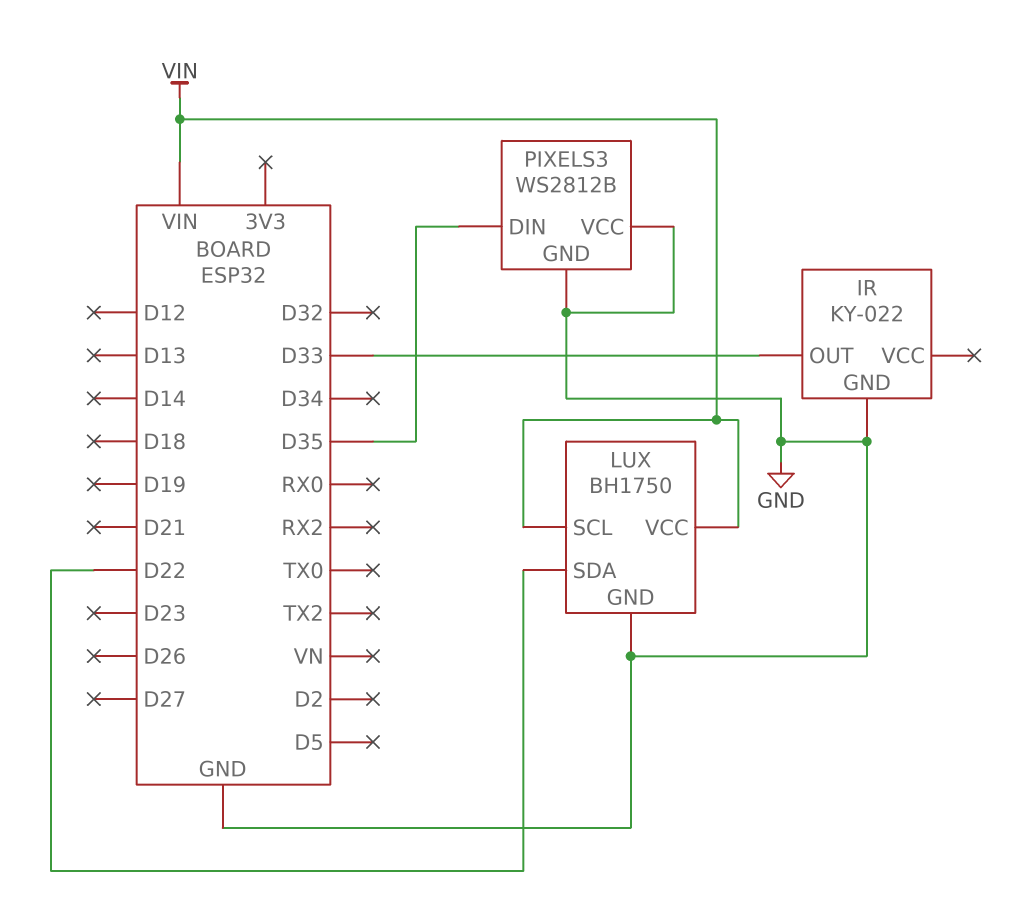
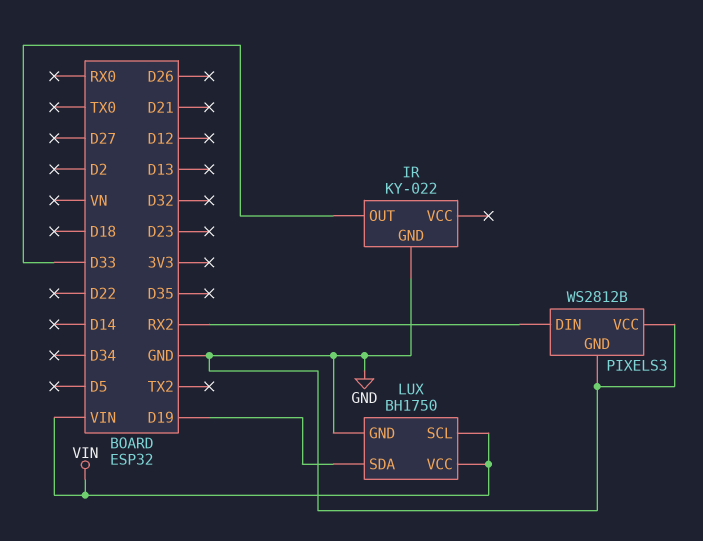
LUX pin SDA: D22 -> D19
PIXELS3 pin DIN: D35 -> RX2

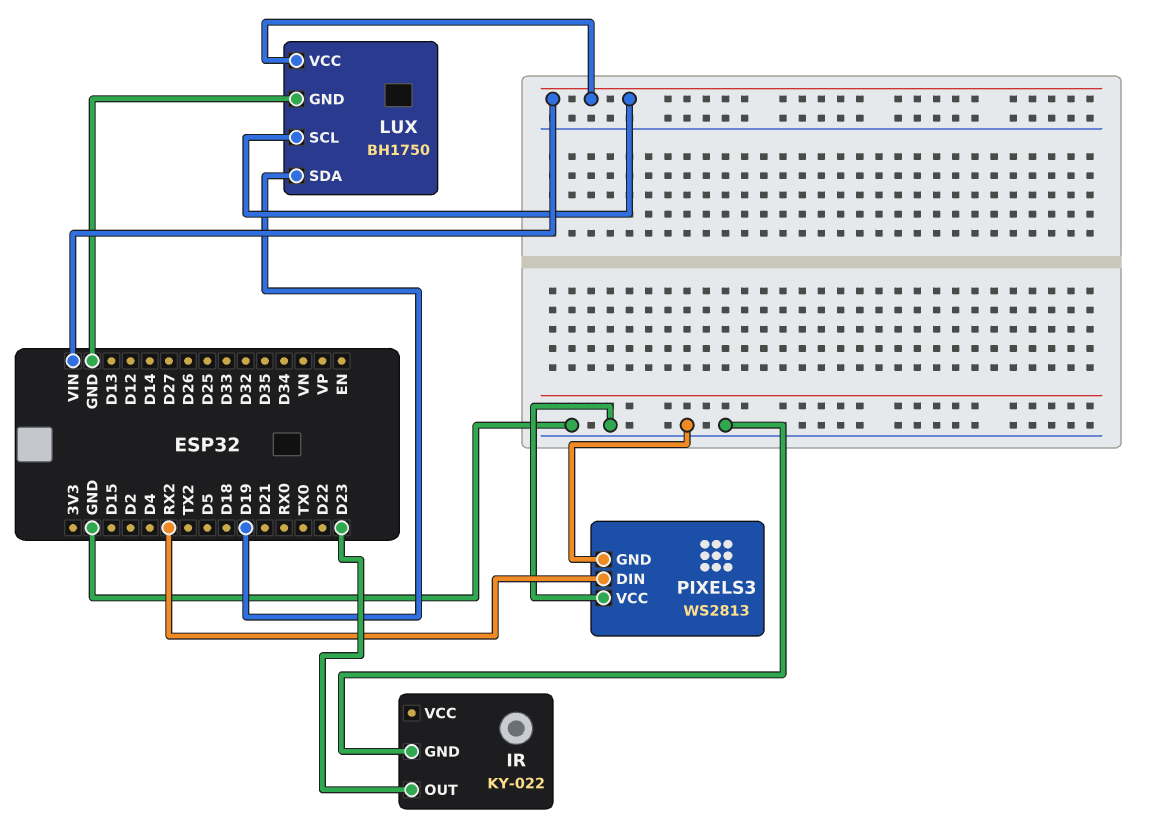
IR pin OUT: D33 -> D23
PIXELS3: WS2812B -> WS2813

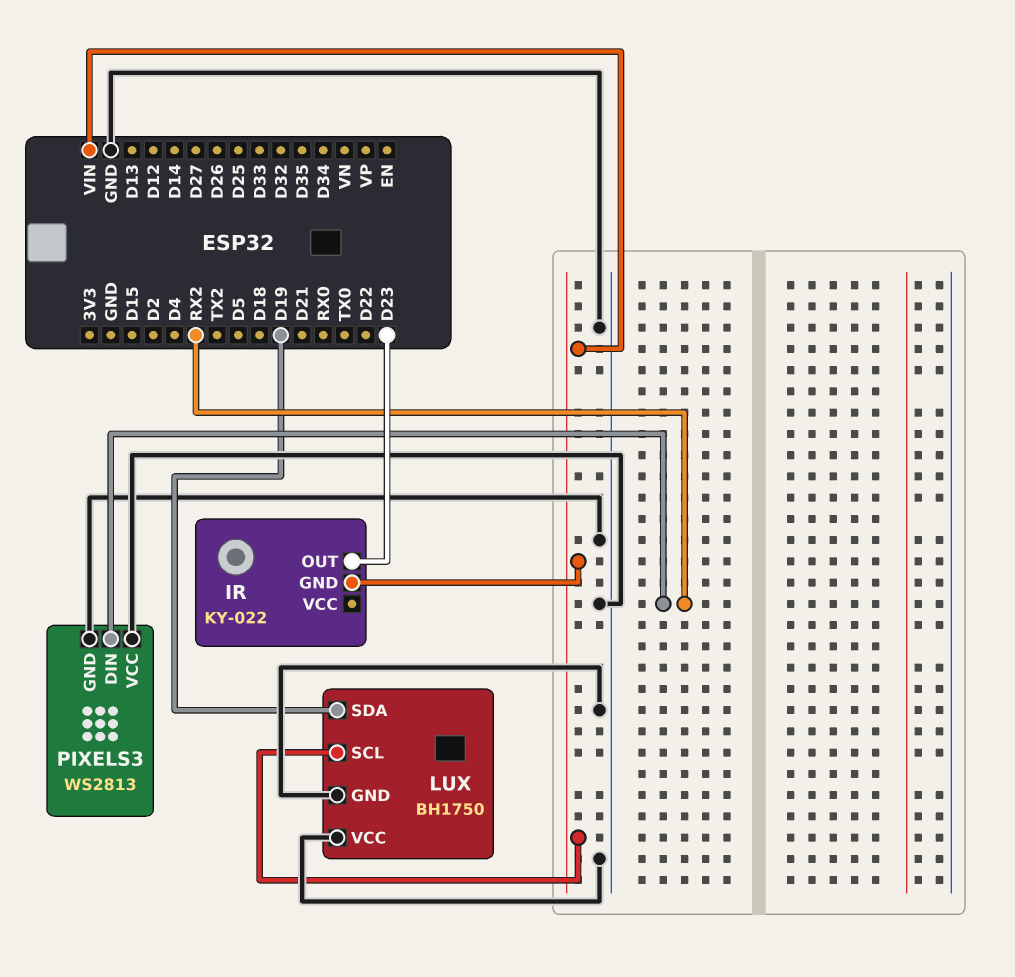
IR pin GND: GND -> VIN
LUX pin VCC: VIN -> GND

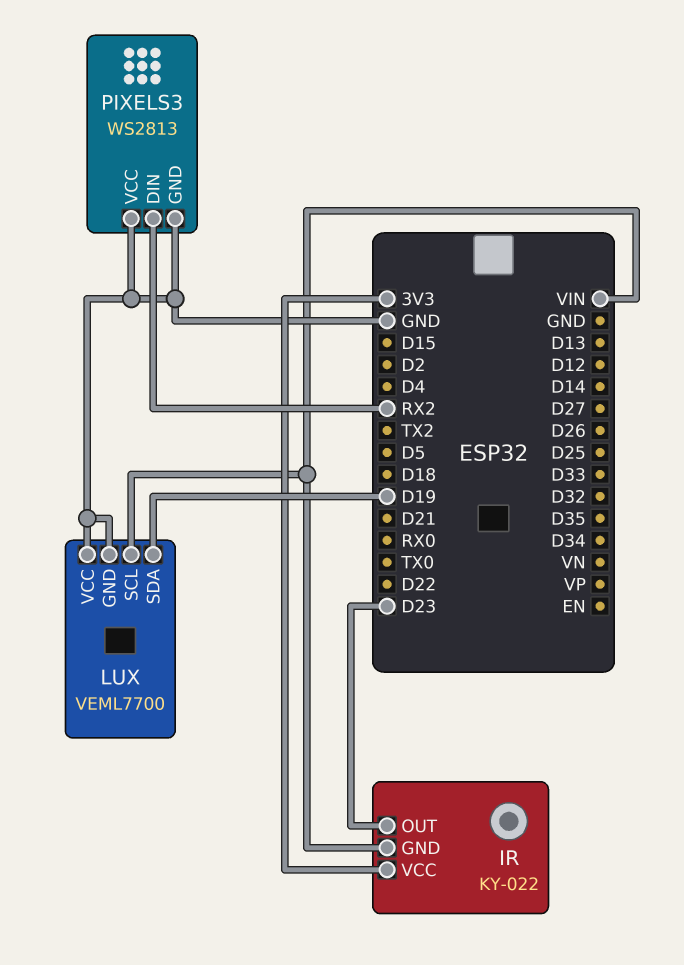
IR pin VCC: none -> 3V3
LUX: BH1750 -> VEML7700

